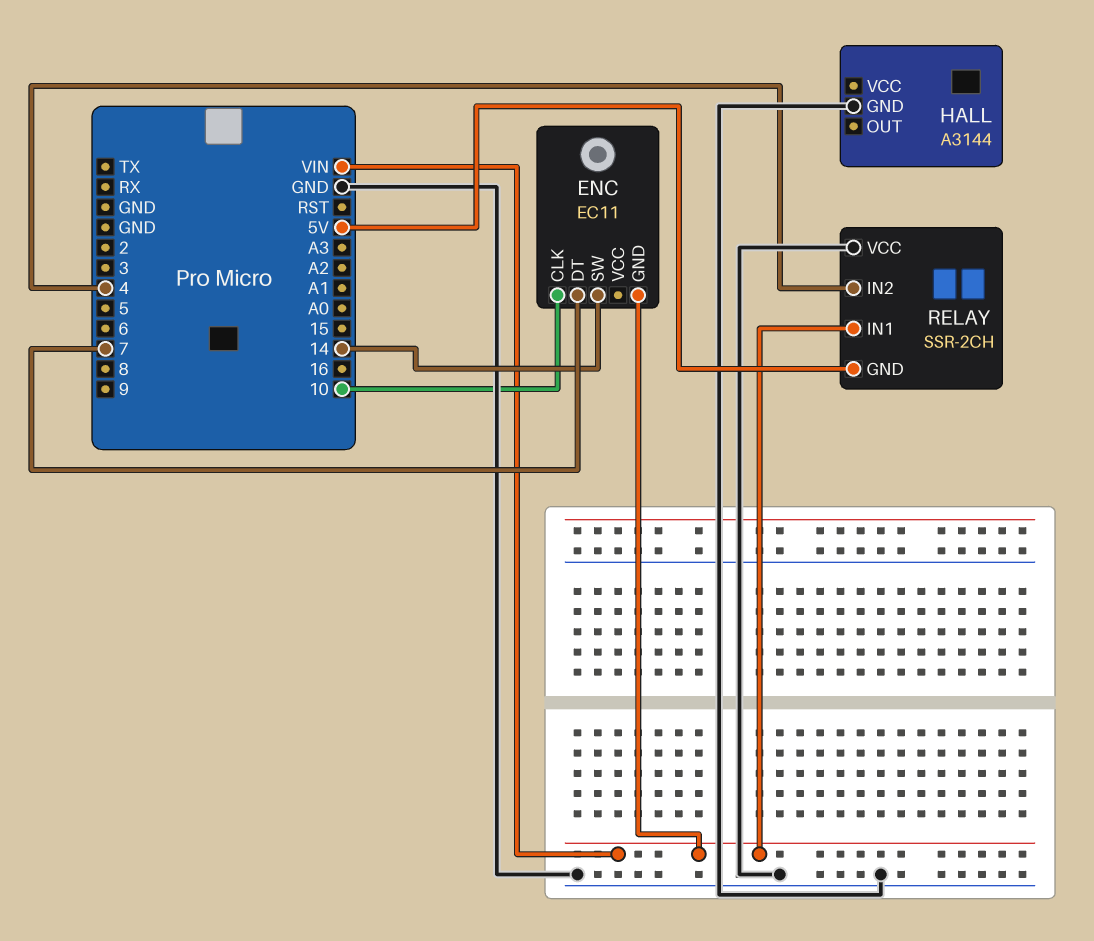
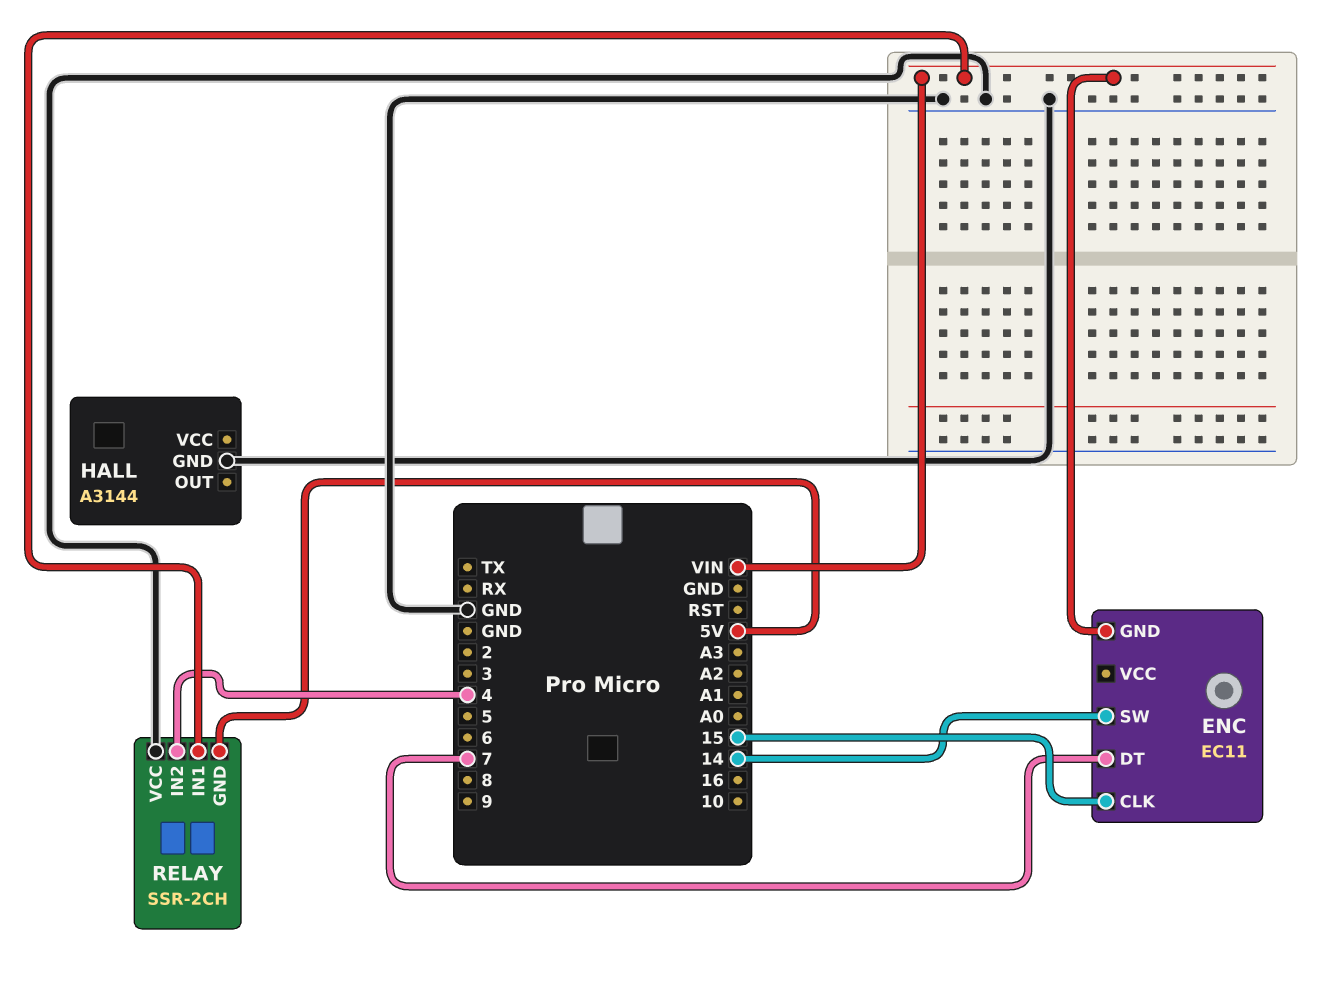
ENC pin CLK: 10 -> 15

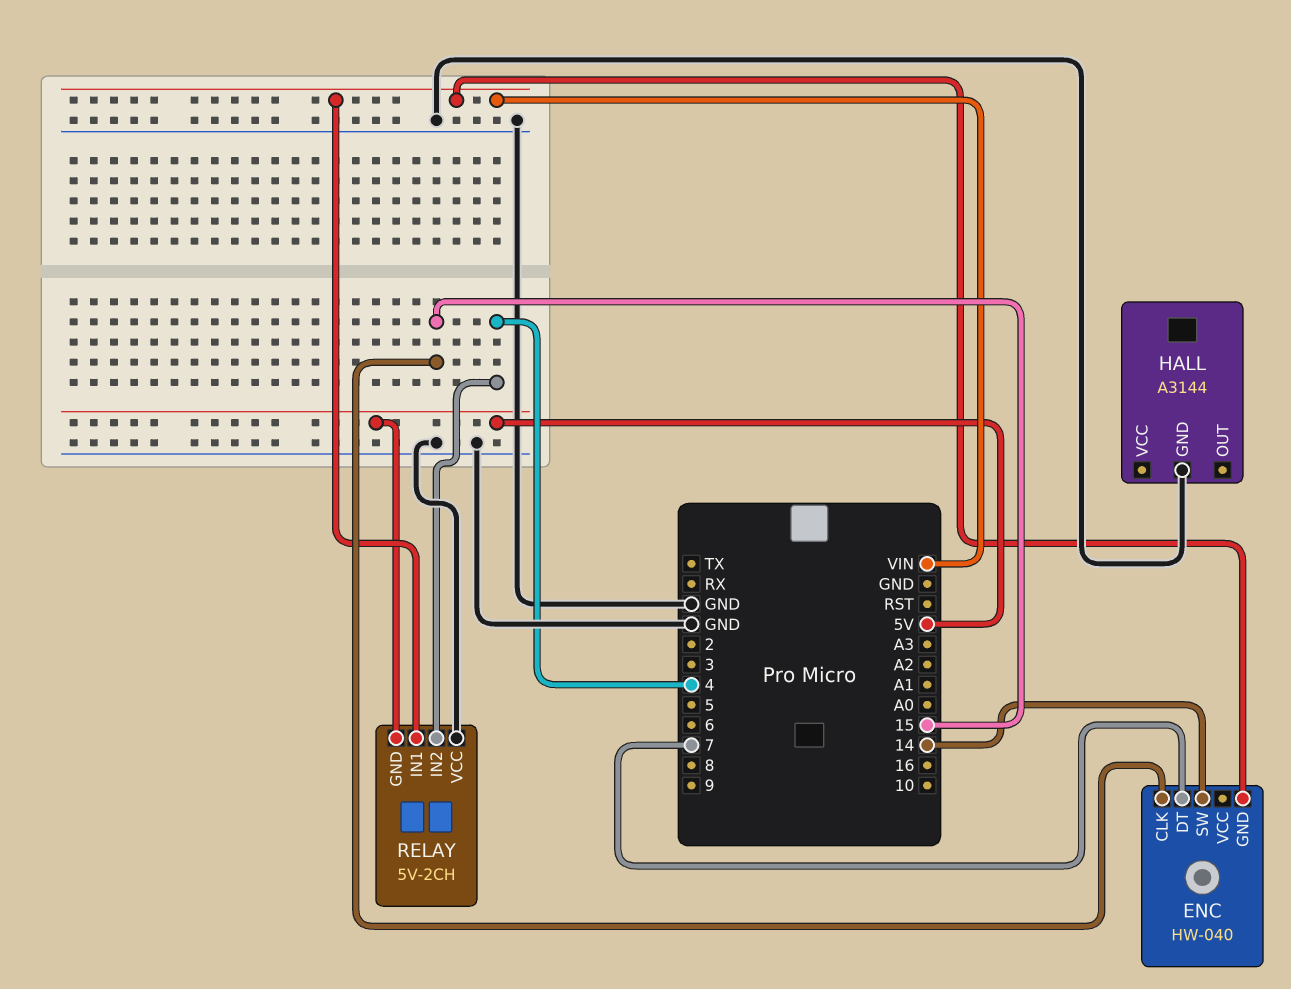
ENC: EC11 -> HW-040
RELAY: SSR-2CH -> 5V-2CH

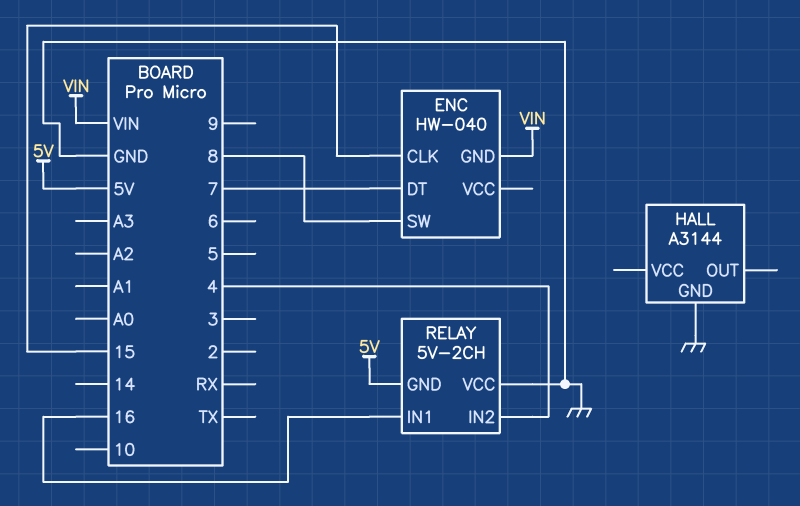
ENC pin SW: 14 -> 8
RELAY pin IN1: VIN -> 16

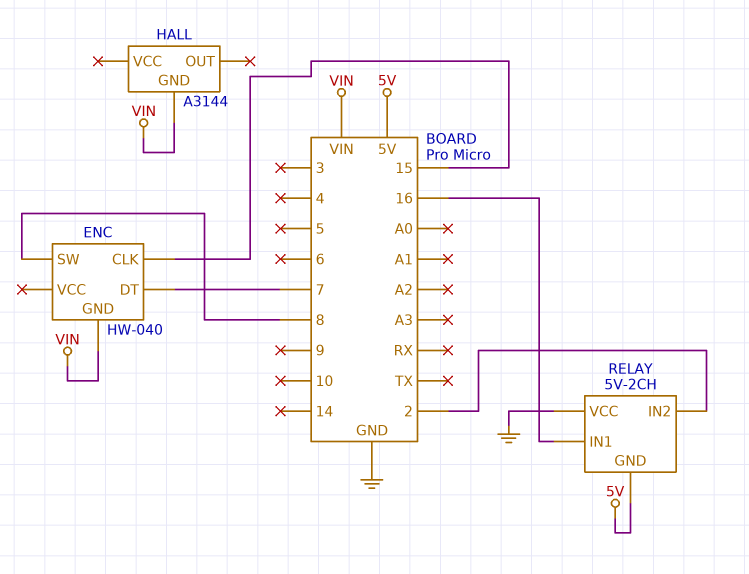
HALL pin GND: GND -> VIN
RELAY pin IN2: 4 -> 2

